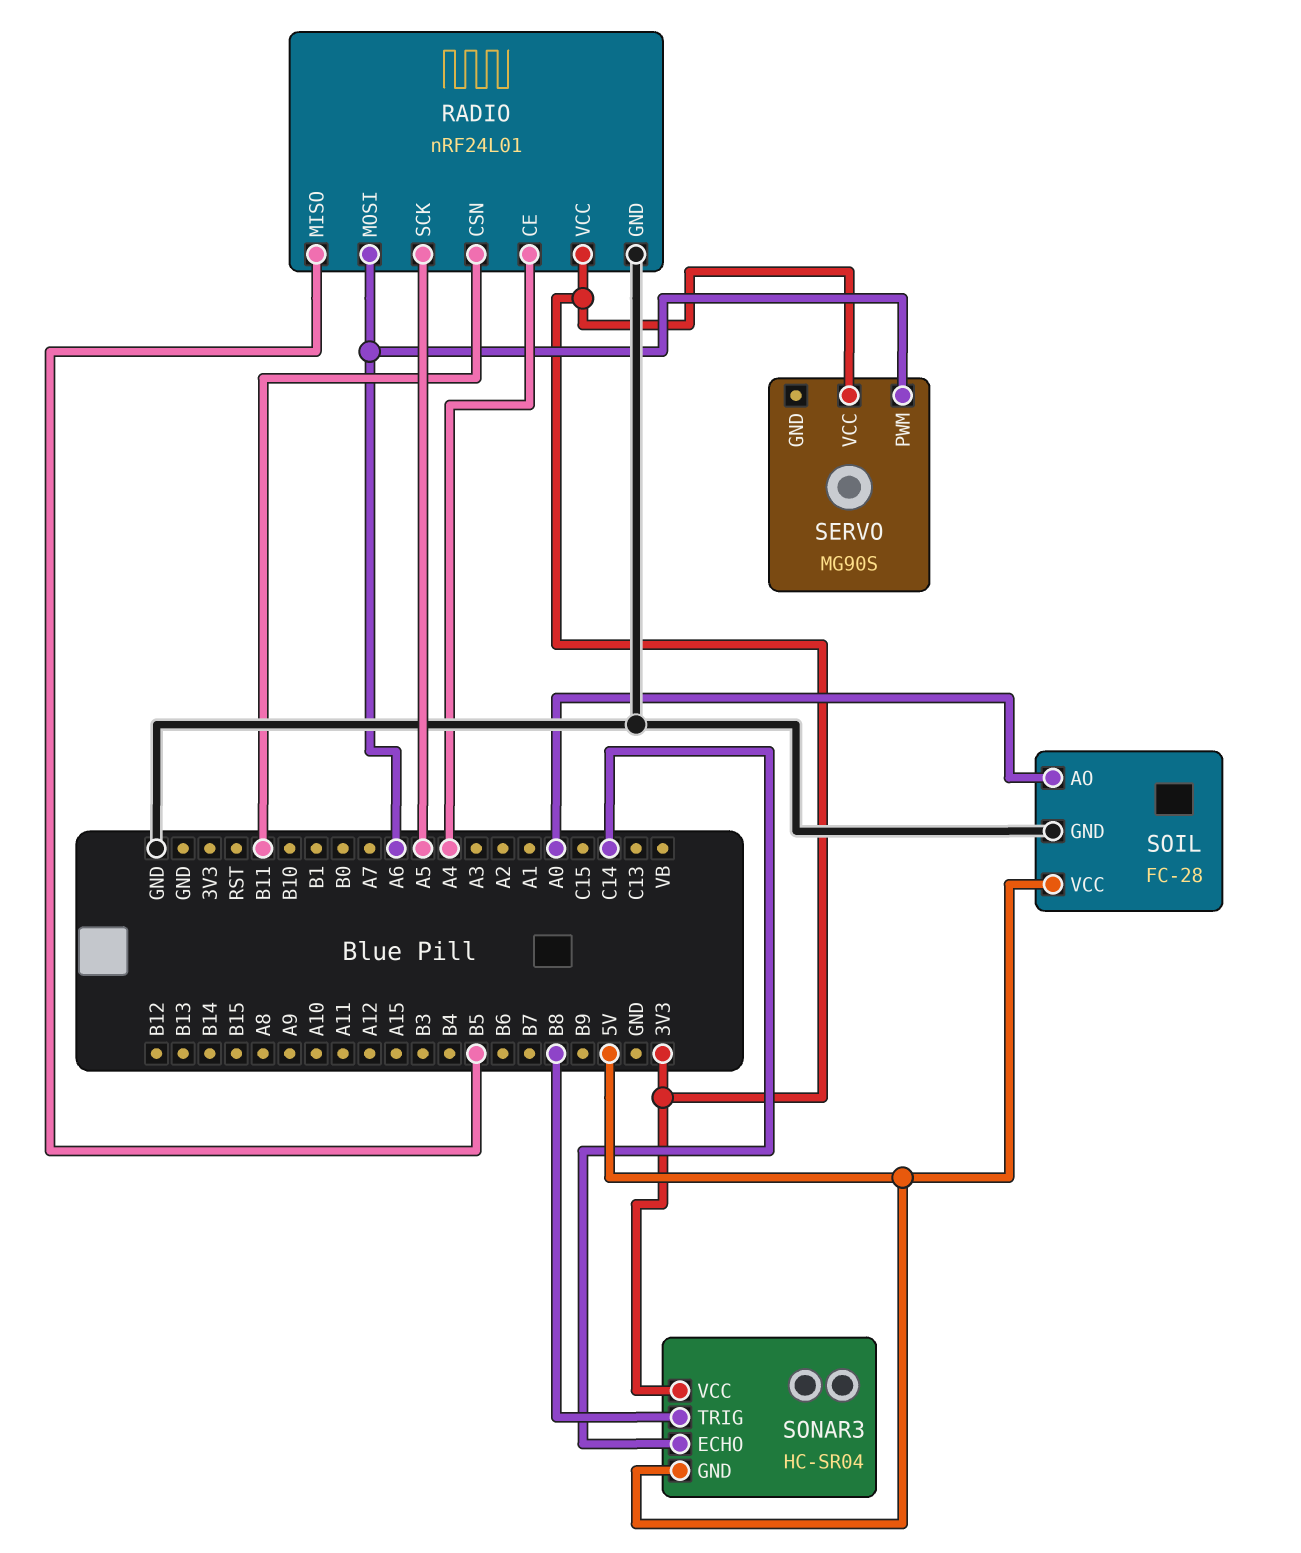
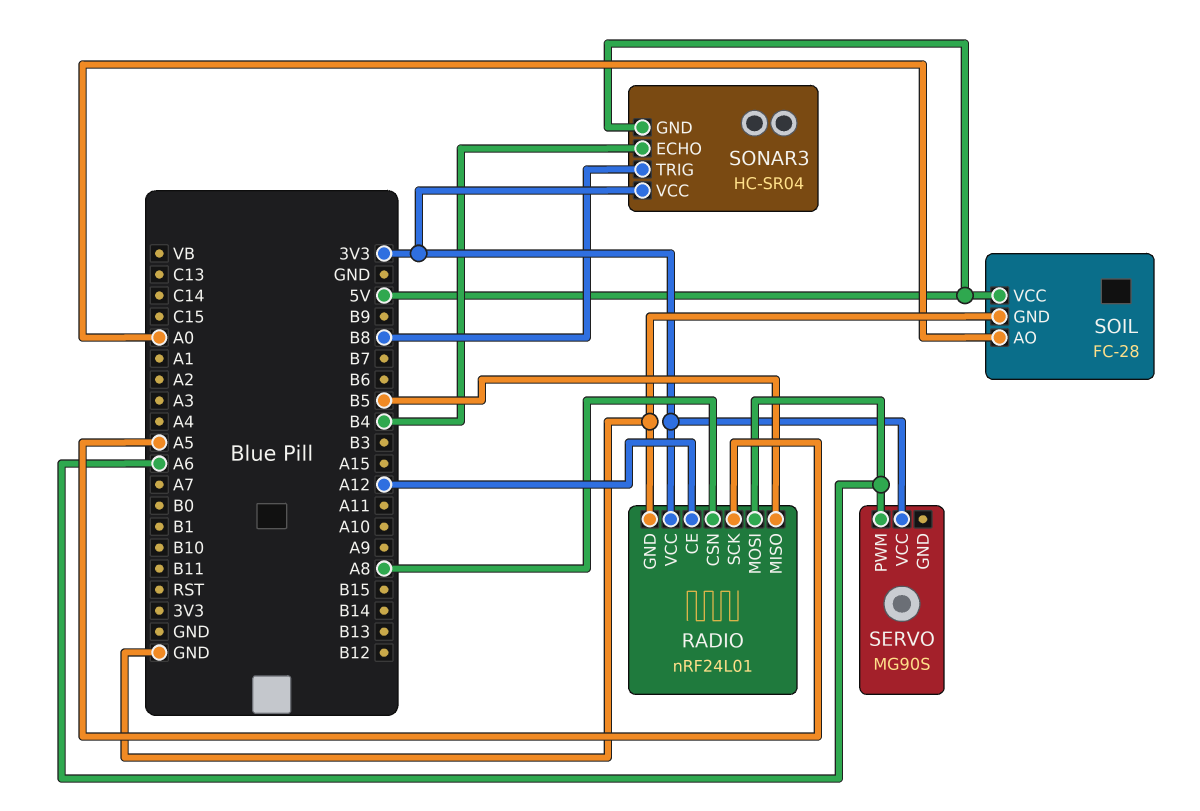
RADIO pin CE: A4 -> A12
RADIO pin CSN: B11 -> A8
SONAR3 pin ECHO: C14 -> B4

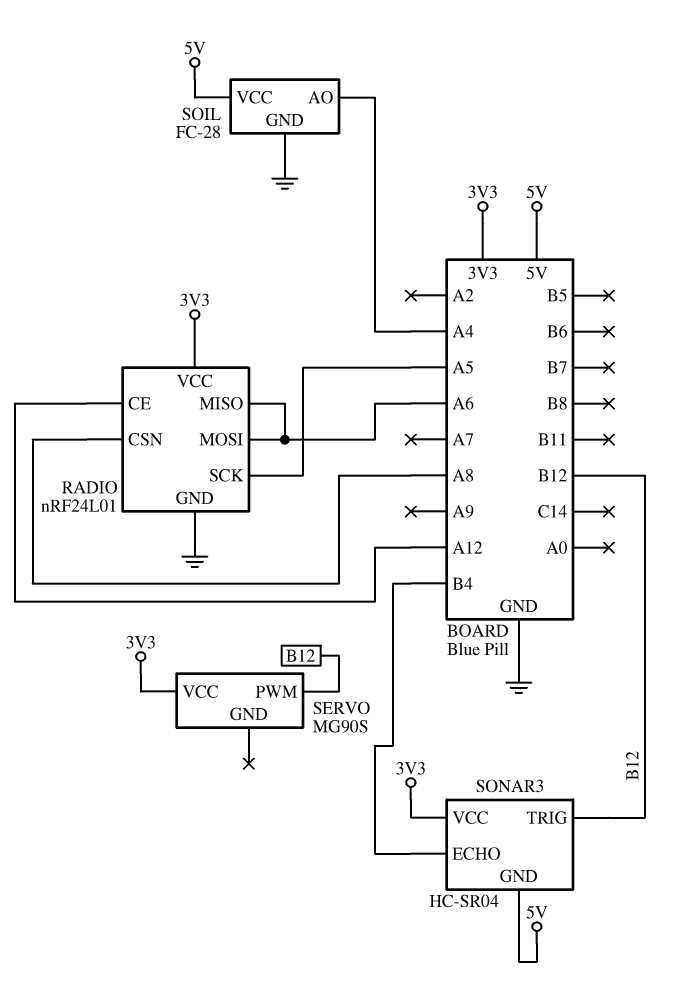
RADIO pin MISO: B5 -> A6
SERVO pin PWM: A6 -> B12
SOIL pin AO: A0 -> A4
SONAR3 pin TRIG: B8 -> B12

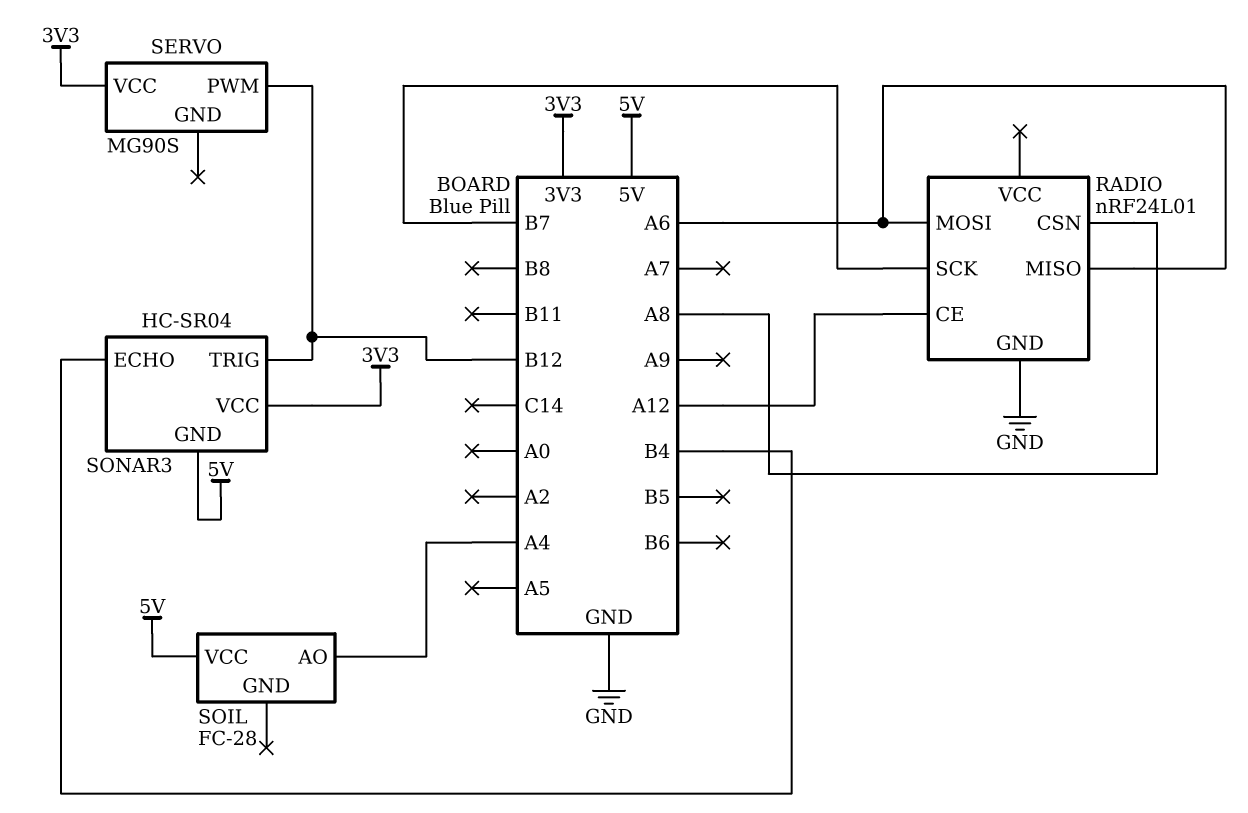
RADIO pin SCK: A5 -> B7
RADIO pin VCC: 3V3 -> none
SOIL pin GND: GND -> none

